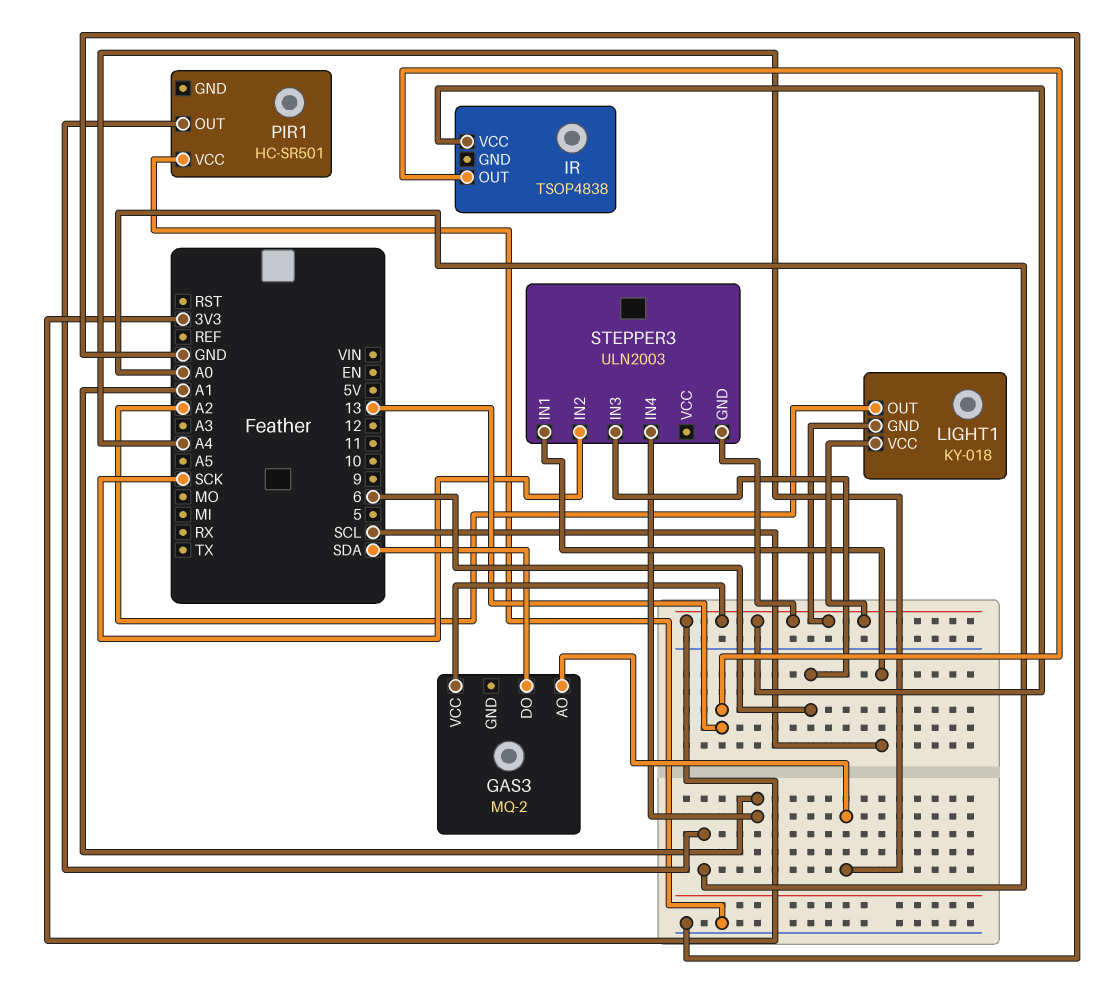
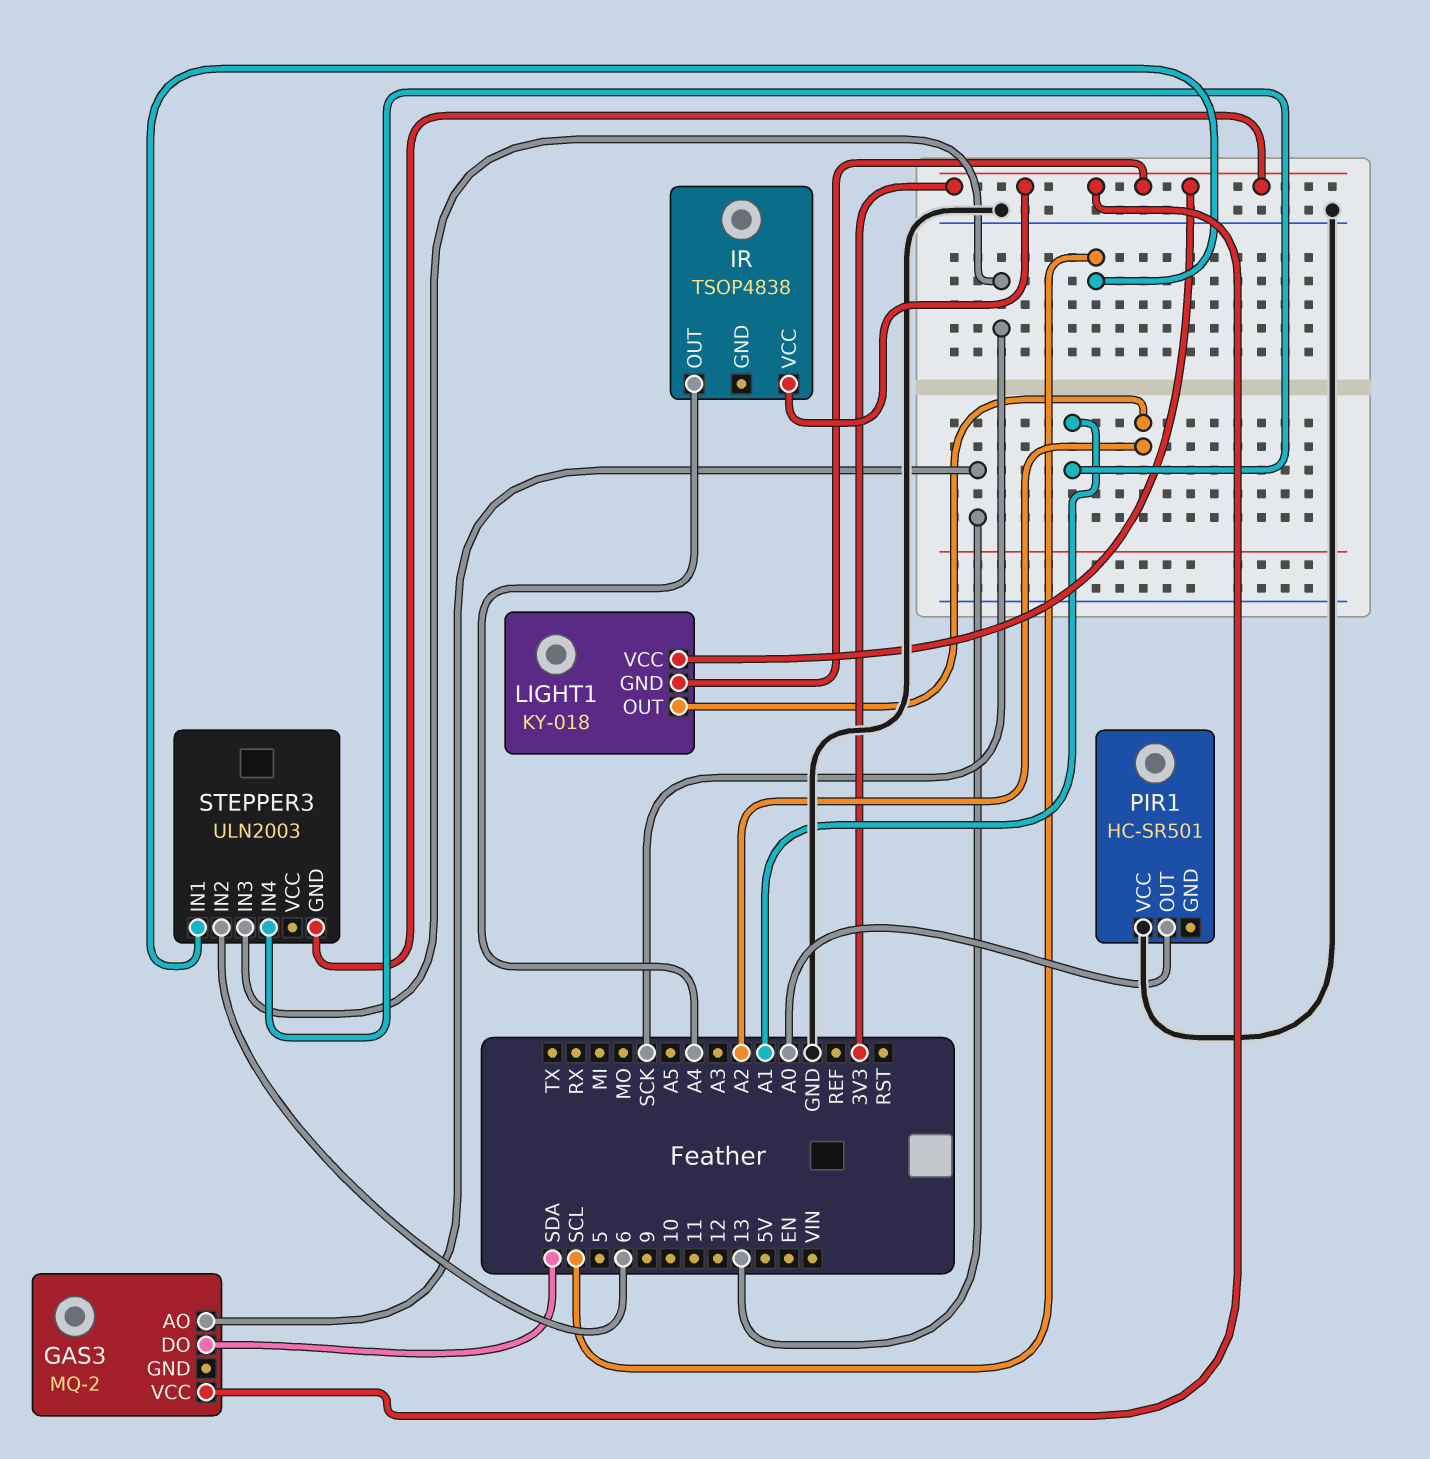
GAS3 pin AO: A4 -> 13
IR pin OUT: 13 -> A4
STEPPER3 pin IN2: SCK -> 6
STEPPER3 pin IN3: 6 -> SCK

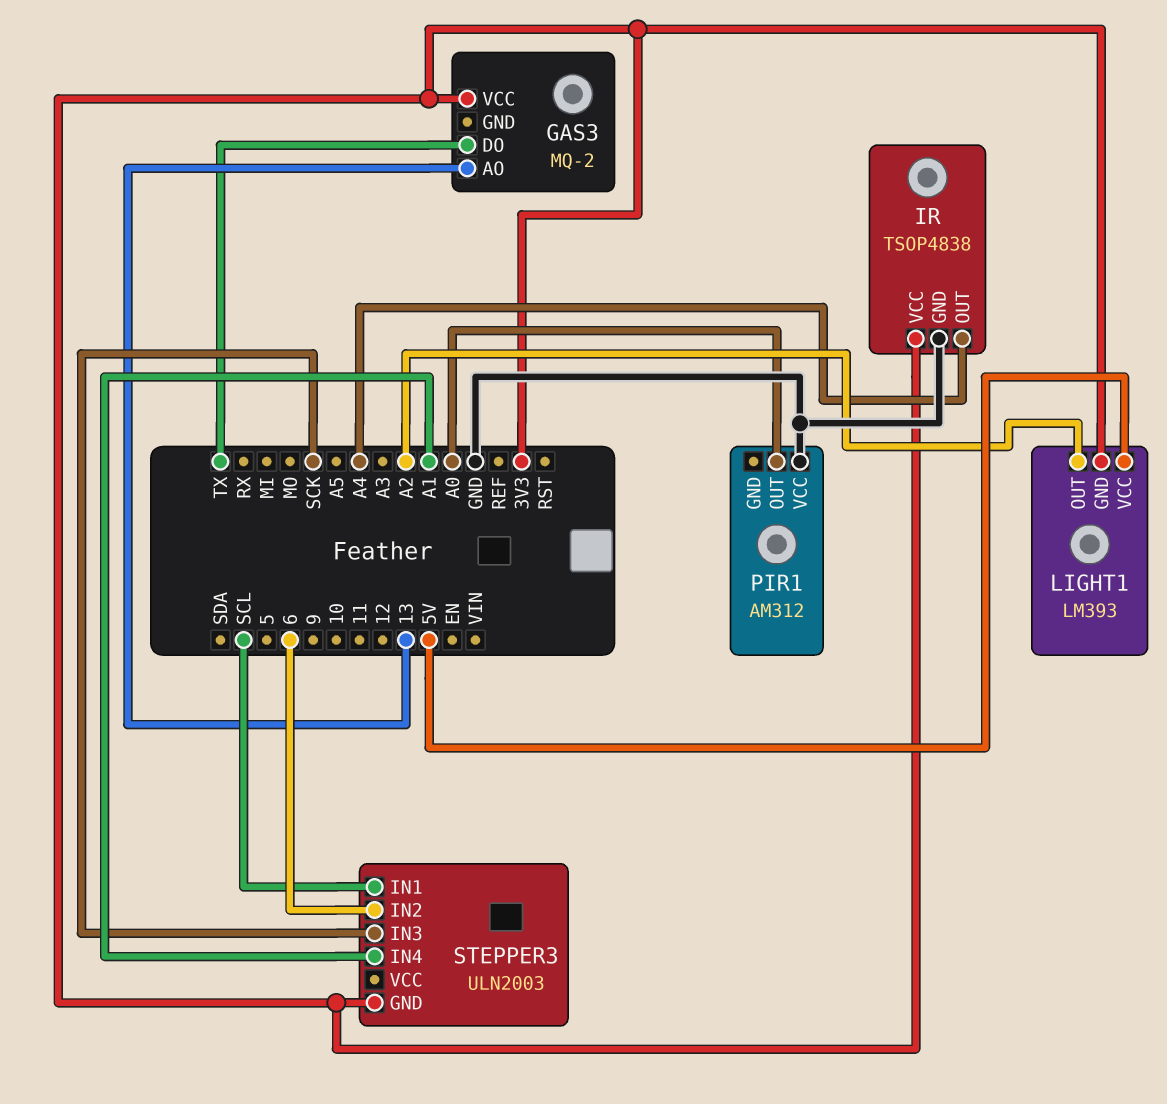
GAS3 pin DO: SDA -> TX
IR pin GND: none -> GND
LIGHT1: KY-018 -> LM393
LIGHT1 pin VCC: 3V3 -> 5V
PIR1: HC-SR501 -> AM312

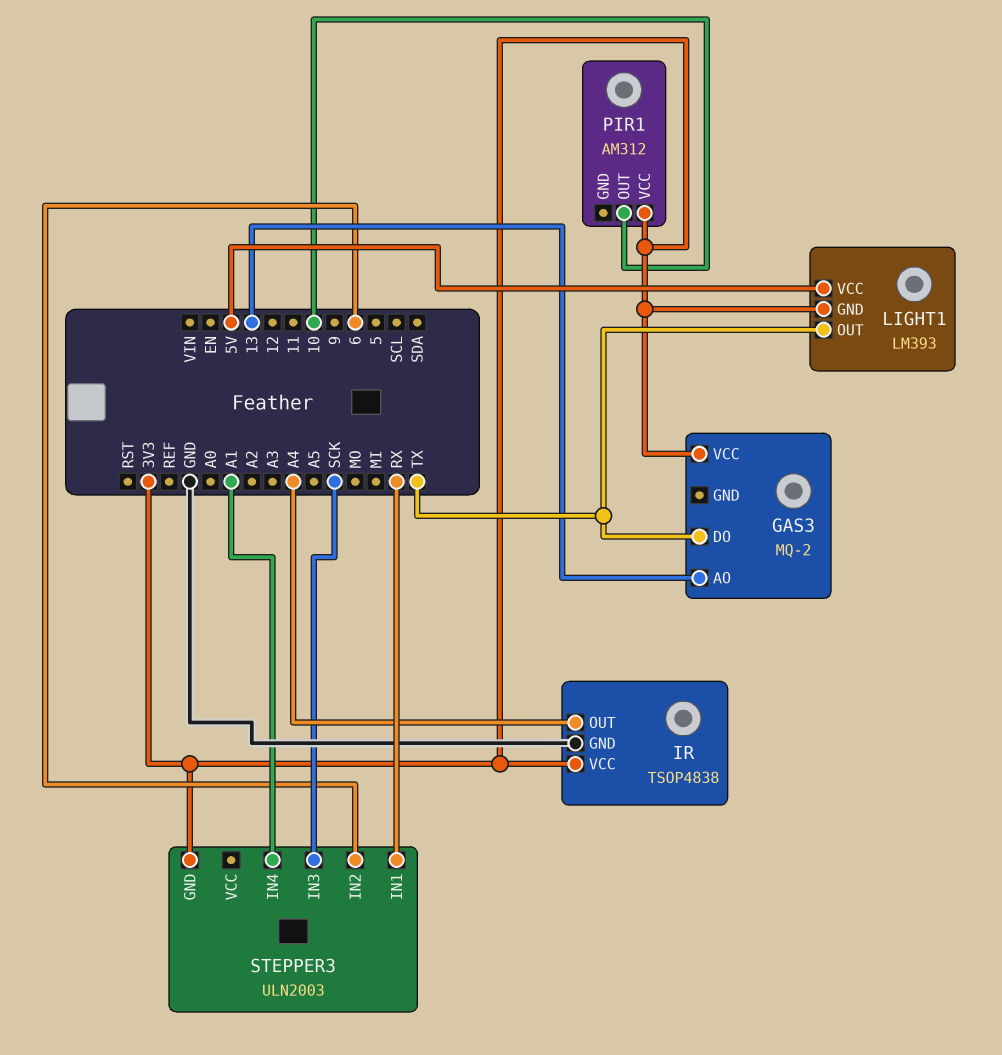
LIGHT1 pin OUT: A2 -> TX
PIR1 pin OUT: A0 -> 10
PIR1 pin VCC: GND -> 3V3
STEPPER3 pin IN1: SCL -> RX

